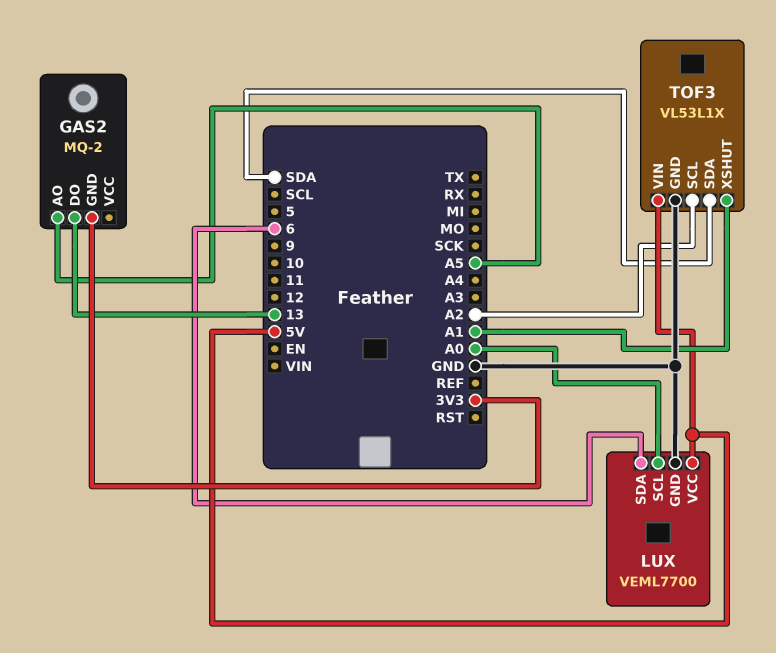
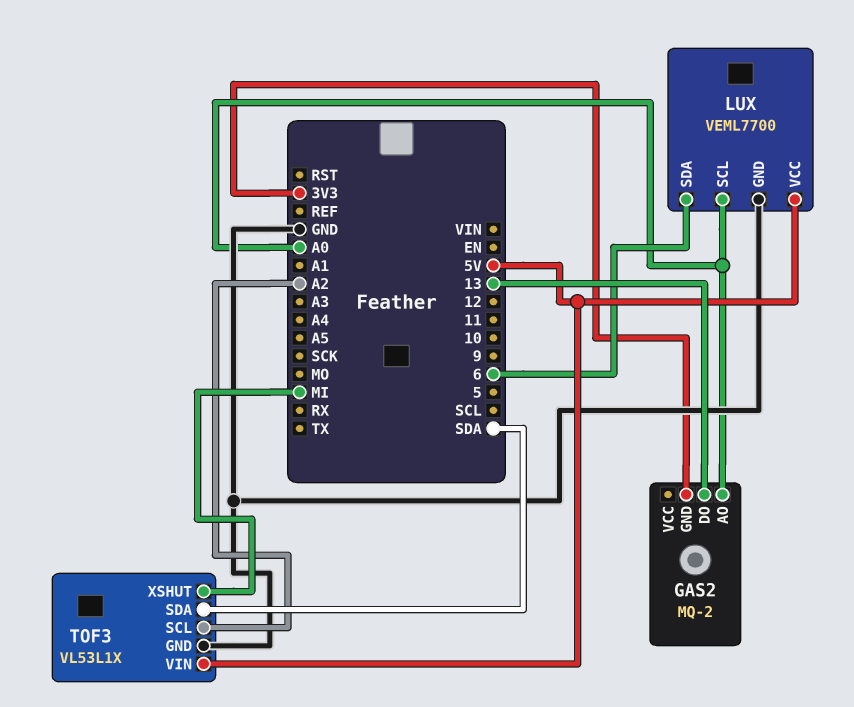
GAS2 pin AO: A5 -> A0
TOF3 pin XSHUT: A1 -> MI

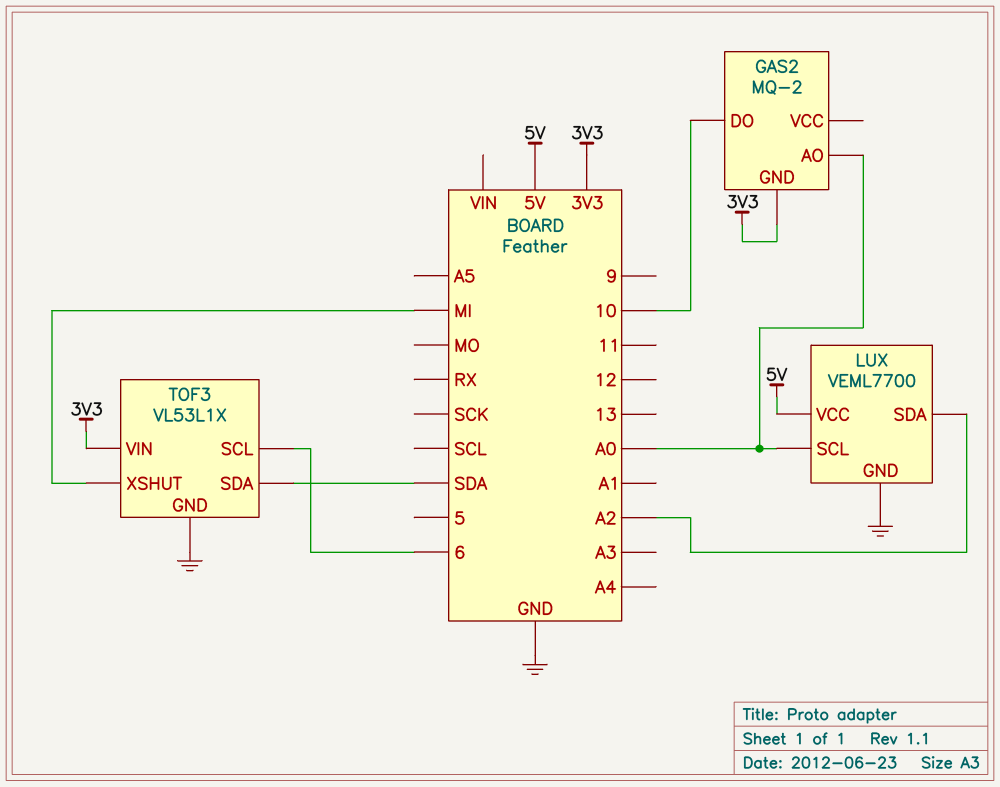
GAS2 pin DO: 13 -> 10
LUX pin SDA: 6 -> A2
TOF3 pin SCL: A2 -> 6
TOF3 pin VIN: 5V -> 3V3

